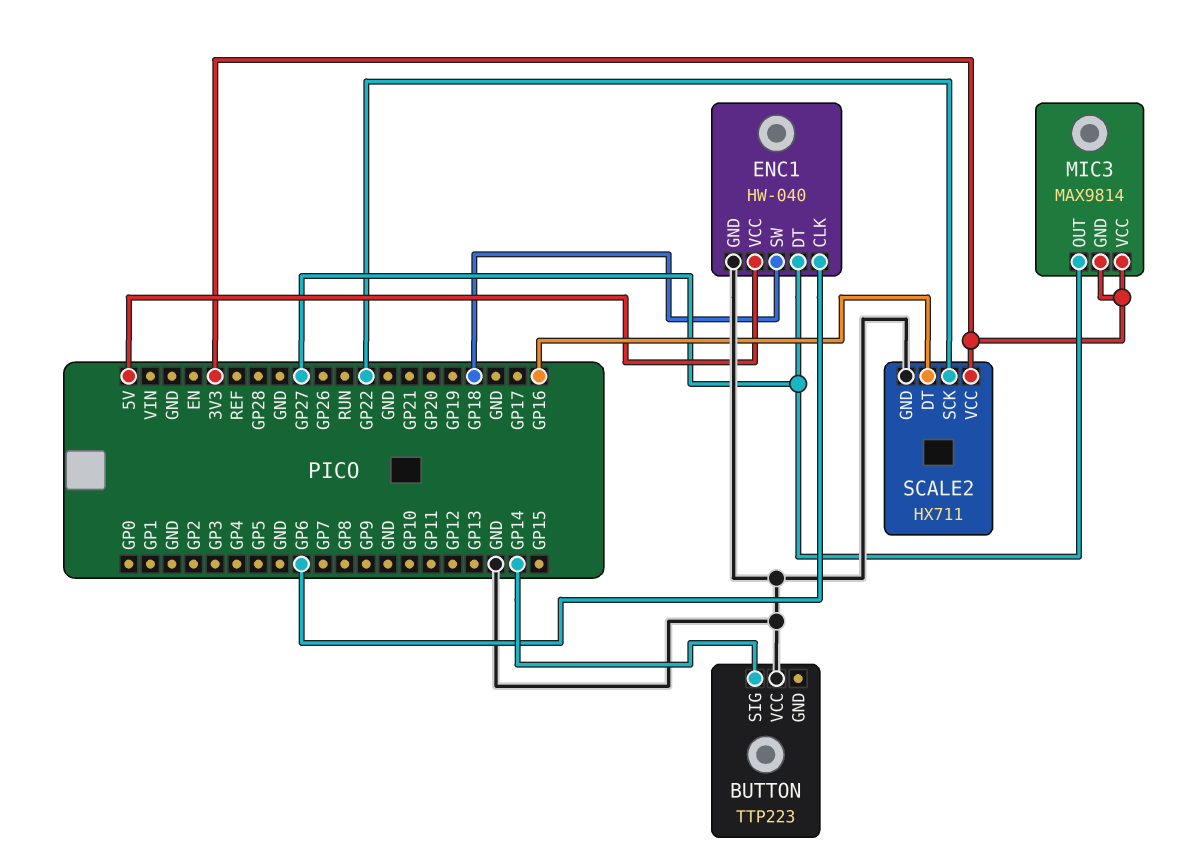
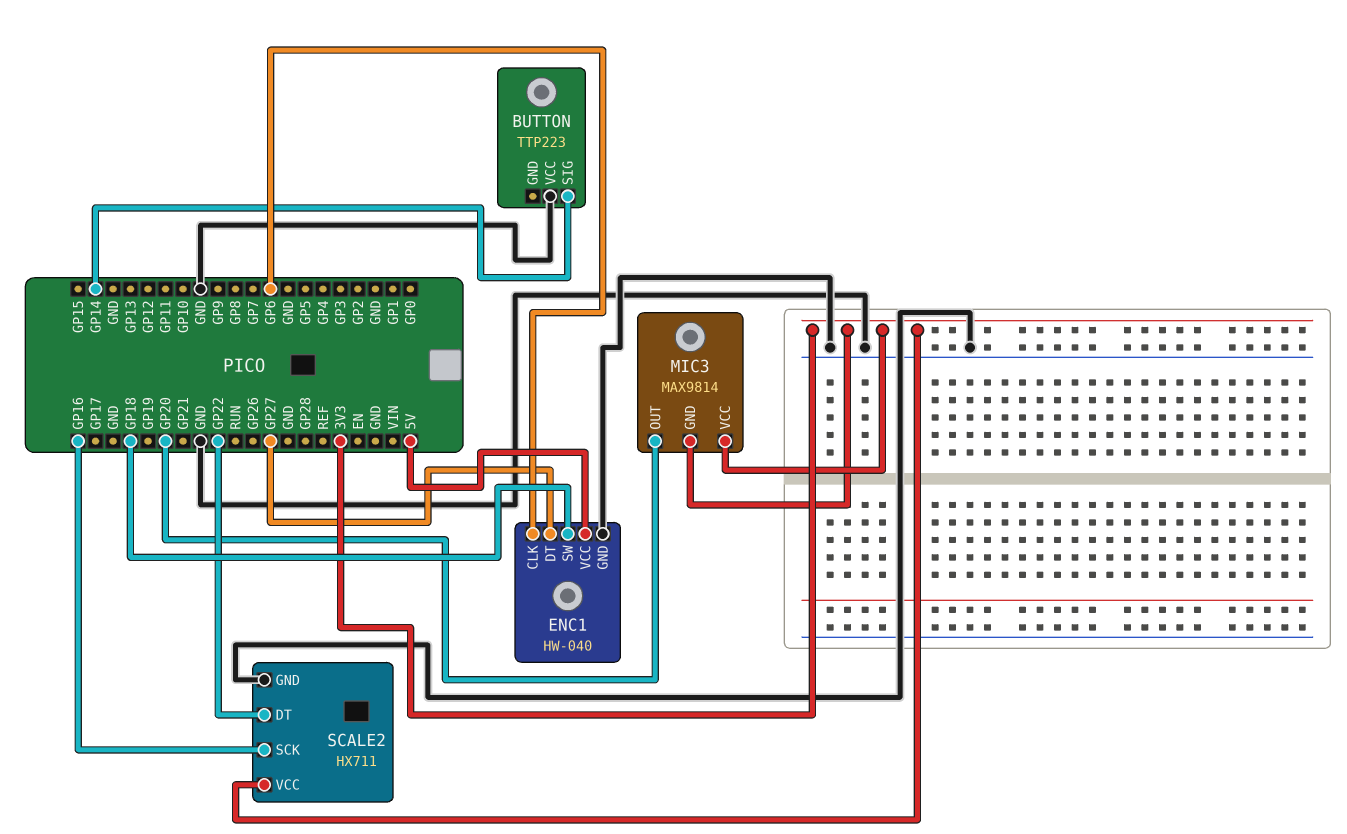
MIC3 pin OUT: GP27 -> GP20
SCALE2 pin DT: GP16 -> GP22
SCALE2 pin SCK: GP22 -> GP16

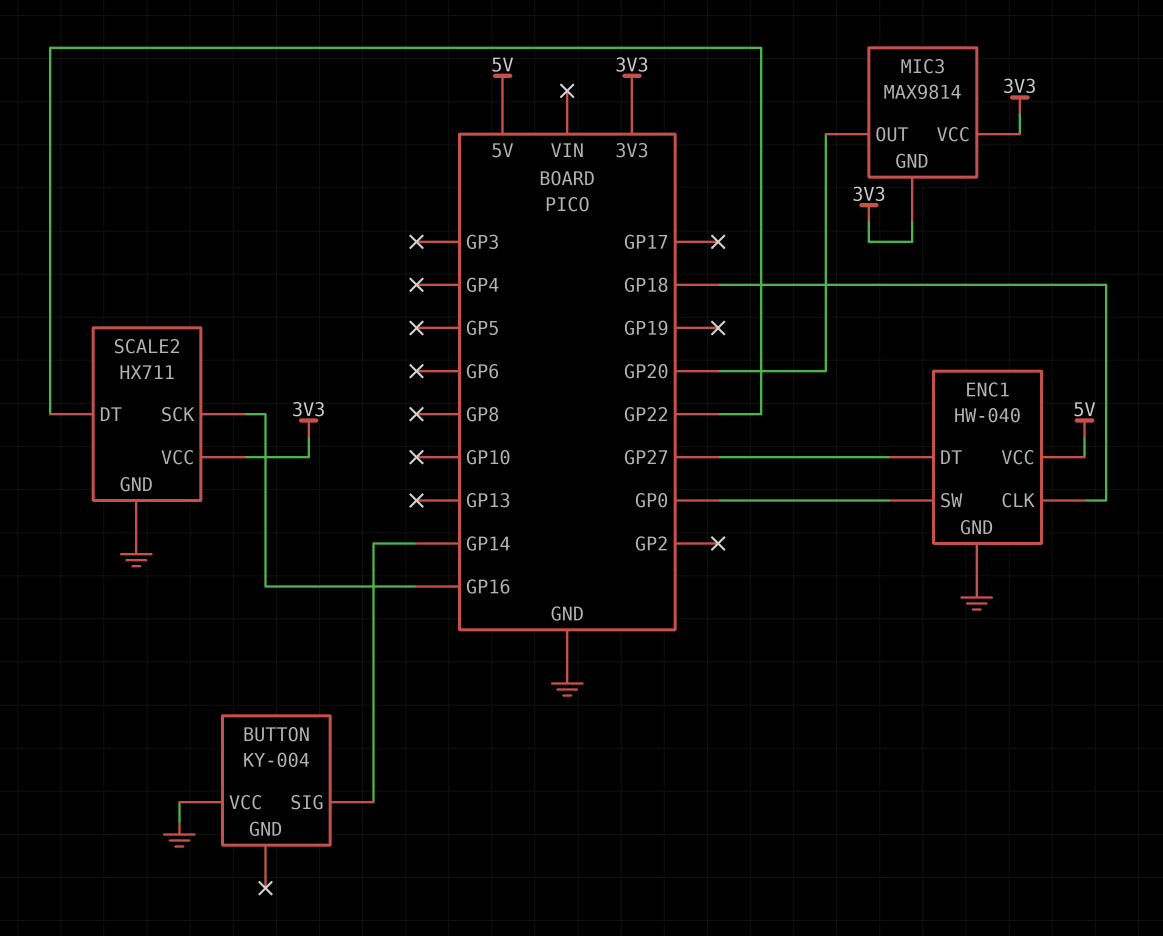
BUTTON: TTP223 -> KY-004
ENC1 pin CLK: GP6 -> GP18
ENC1 pin SW: GP18 -> GP0

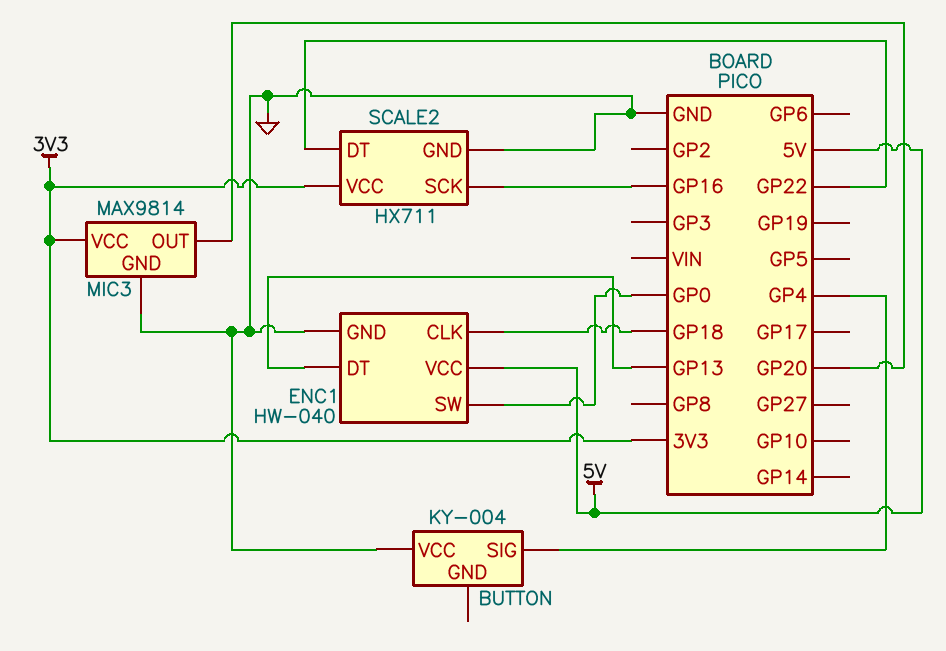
BUTTON pin SIG: GP14 -> GP4
ENC1 pin DT: GP27 -> GP13
MIC3 pin GND: 3V3 -> GND

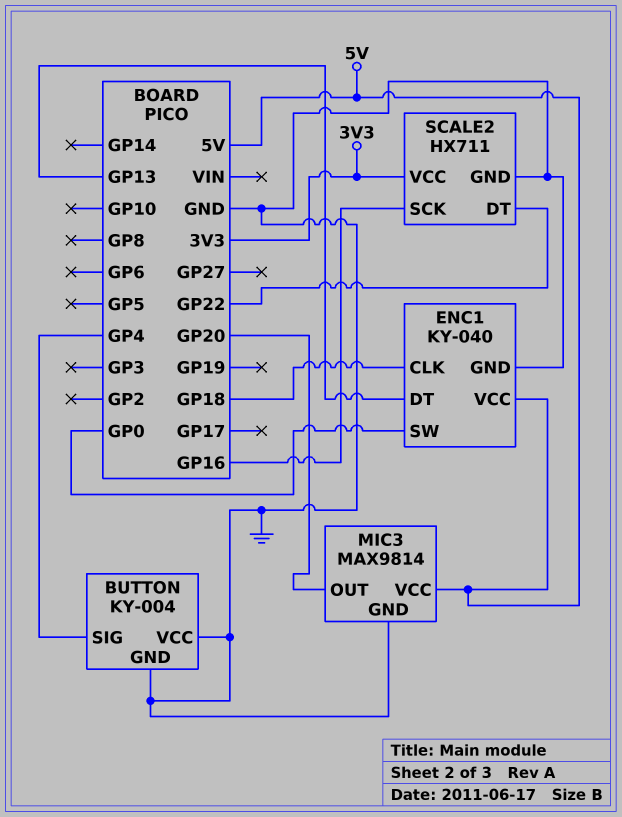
BUTTON pin GND: none -> GND
ENC1: HW-040 -> KY-040
MIC3 pin VCC: 3V3 -> 5V

